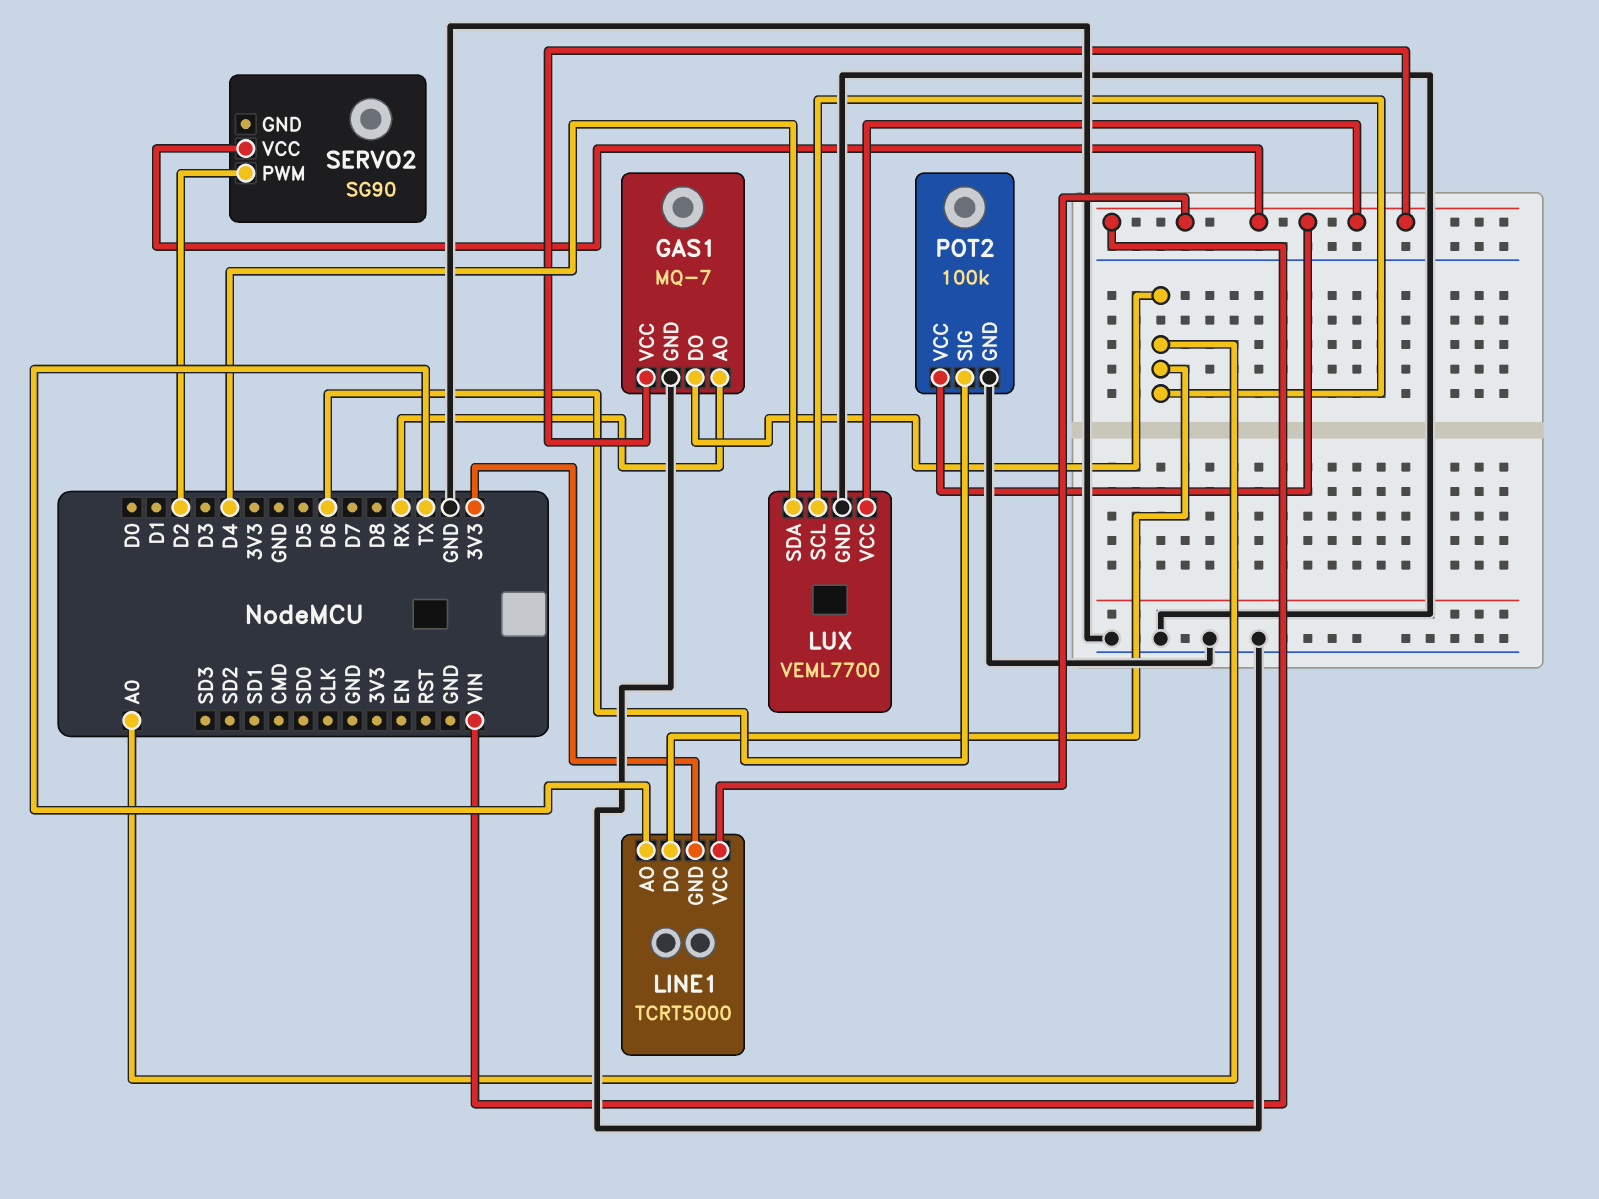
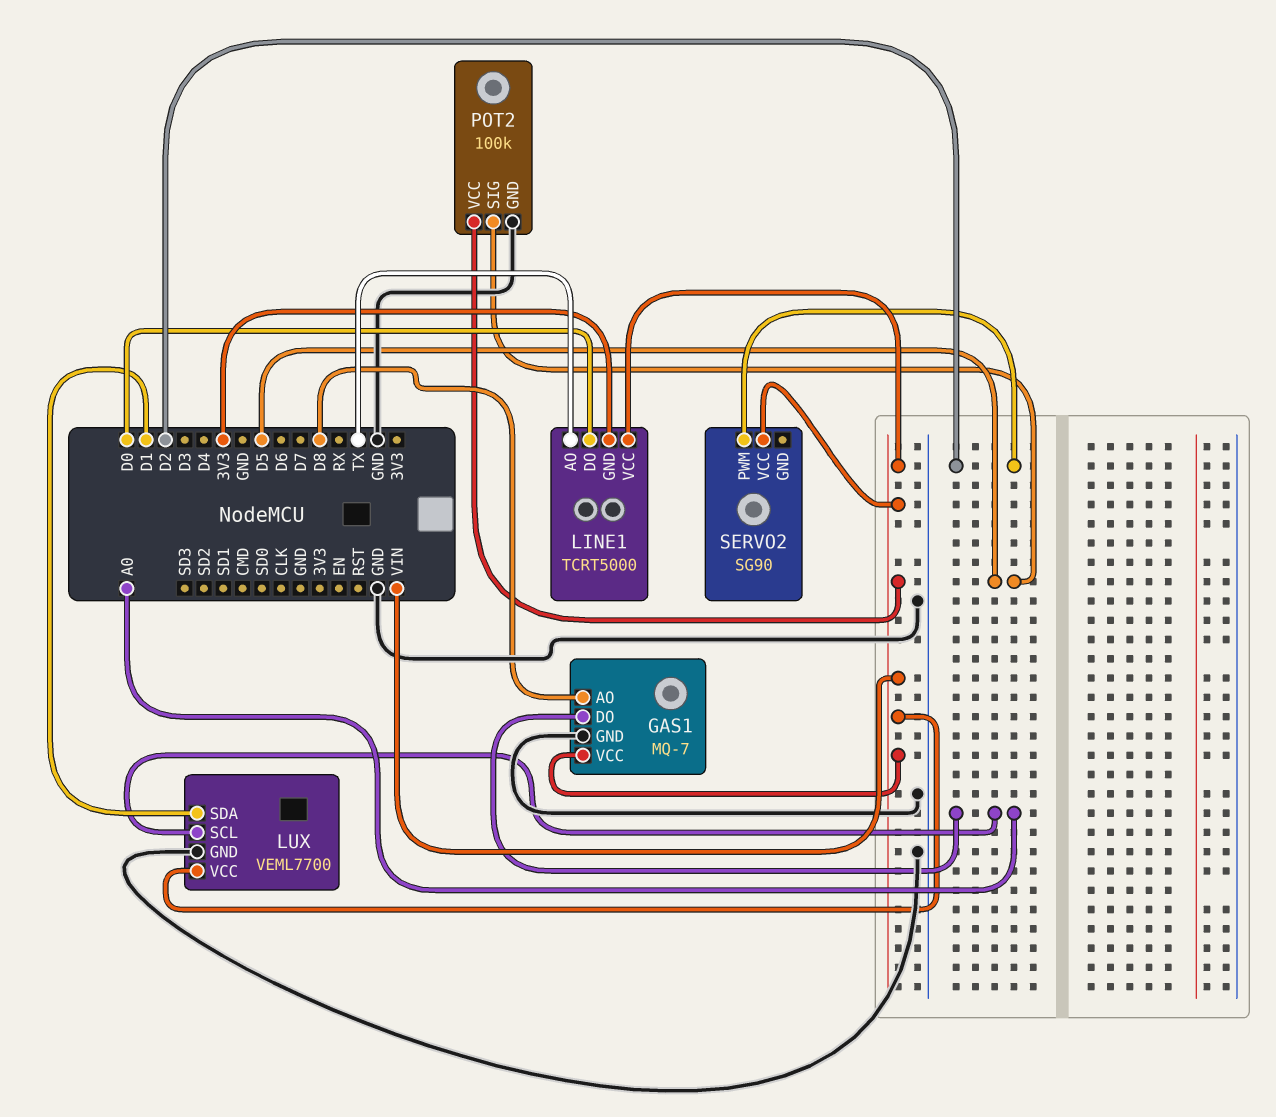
GAS1 pin AO: RX -> D8
LINE1 pin DO: A0 -> D0
LUX pin SDA: D4 -> D1
POT2 pin SIG: D6 -> D5

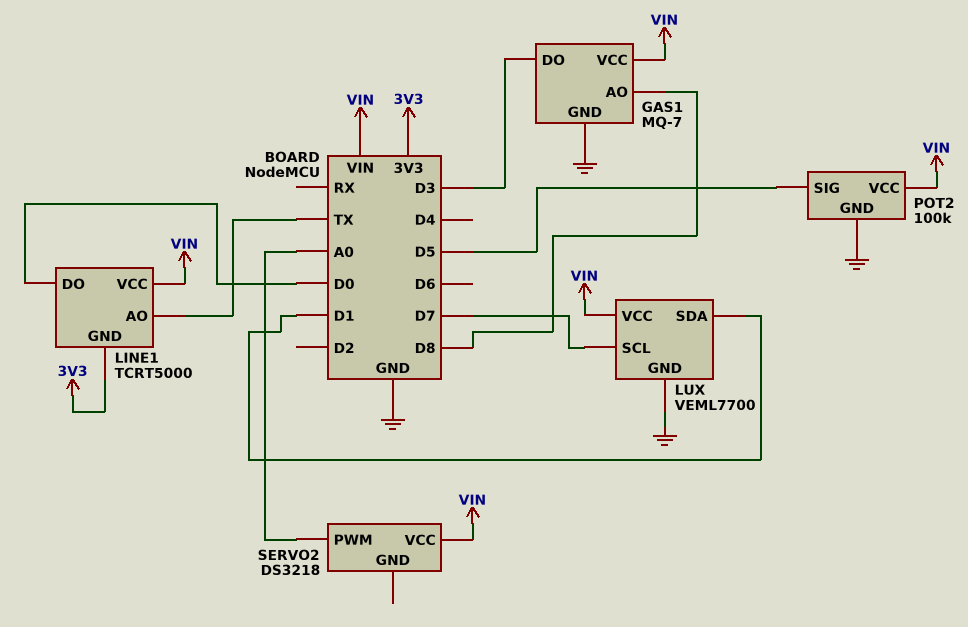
GAS1 pin DO: A0 -> D3
LUX pin SCL: A0 -> D7
SERVO2: SG90 -> DS3218
SERVO2 pin PWM: D2 -> A0

